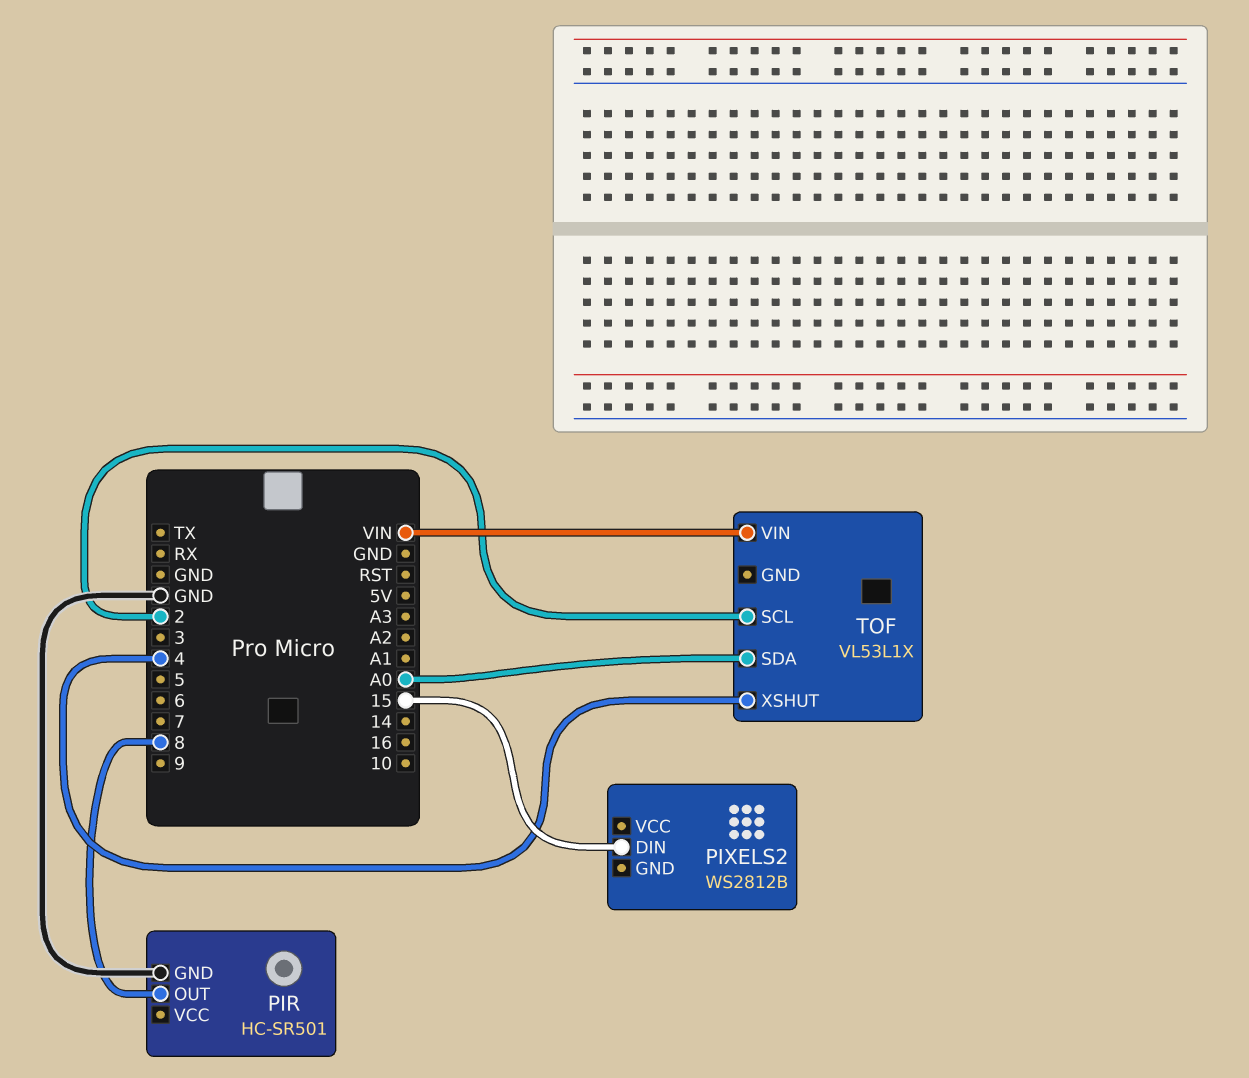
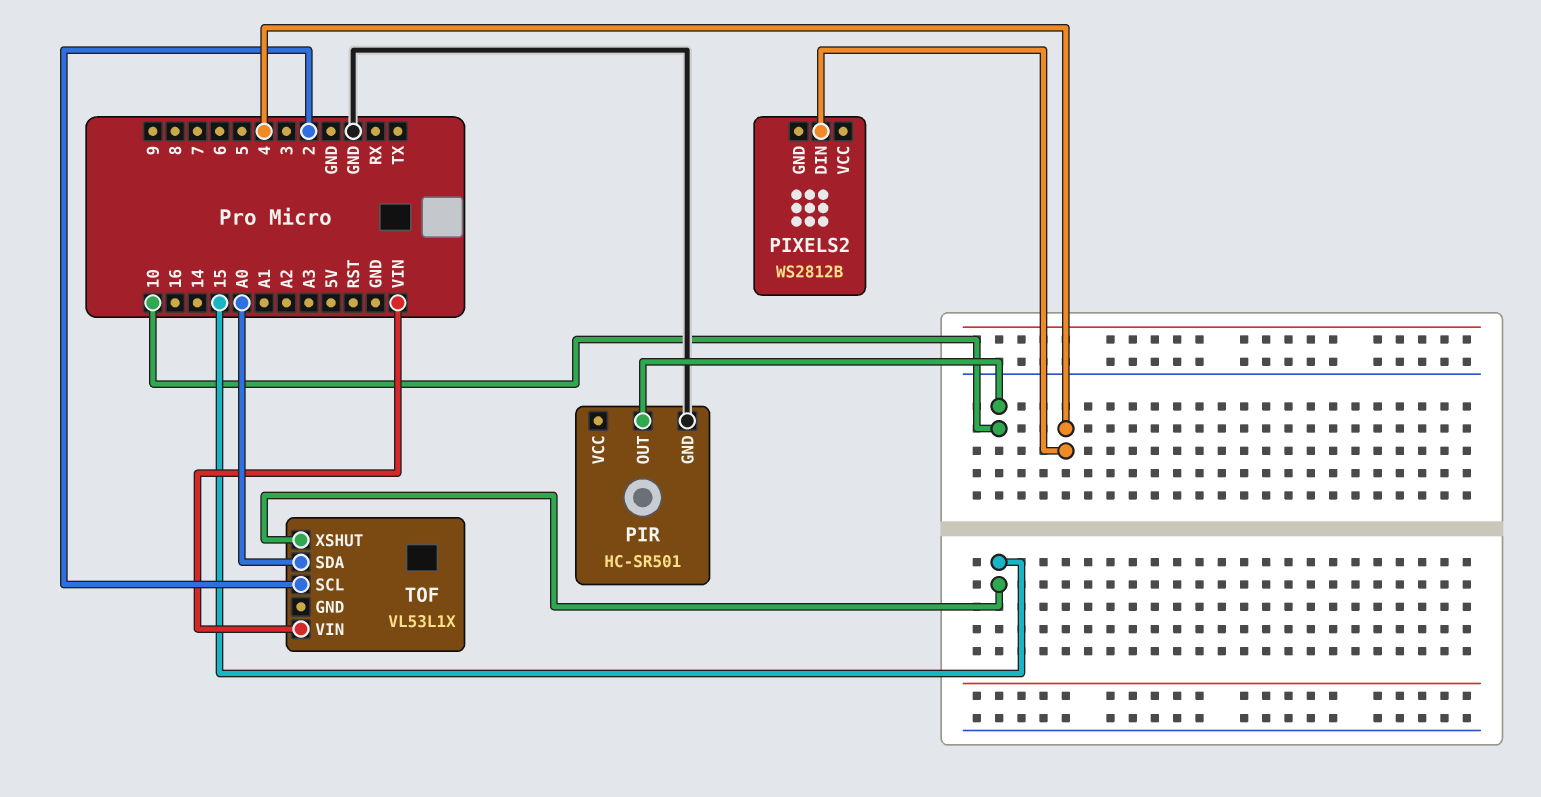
PIR pin OUT: 8 -> 10
PIXELS2 pin DIN: 15 -> 4
TOF pin XSHUT: 4 -> 15

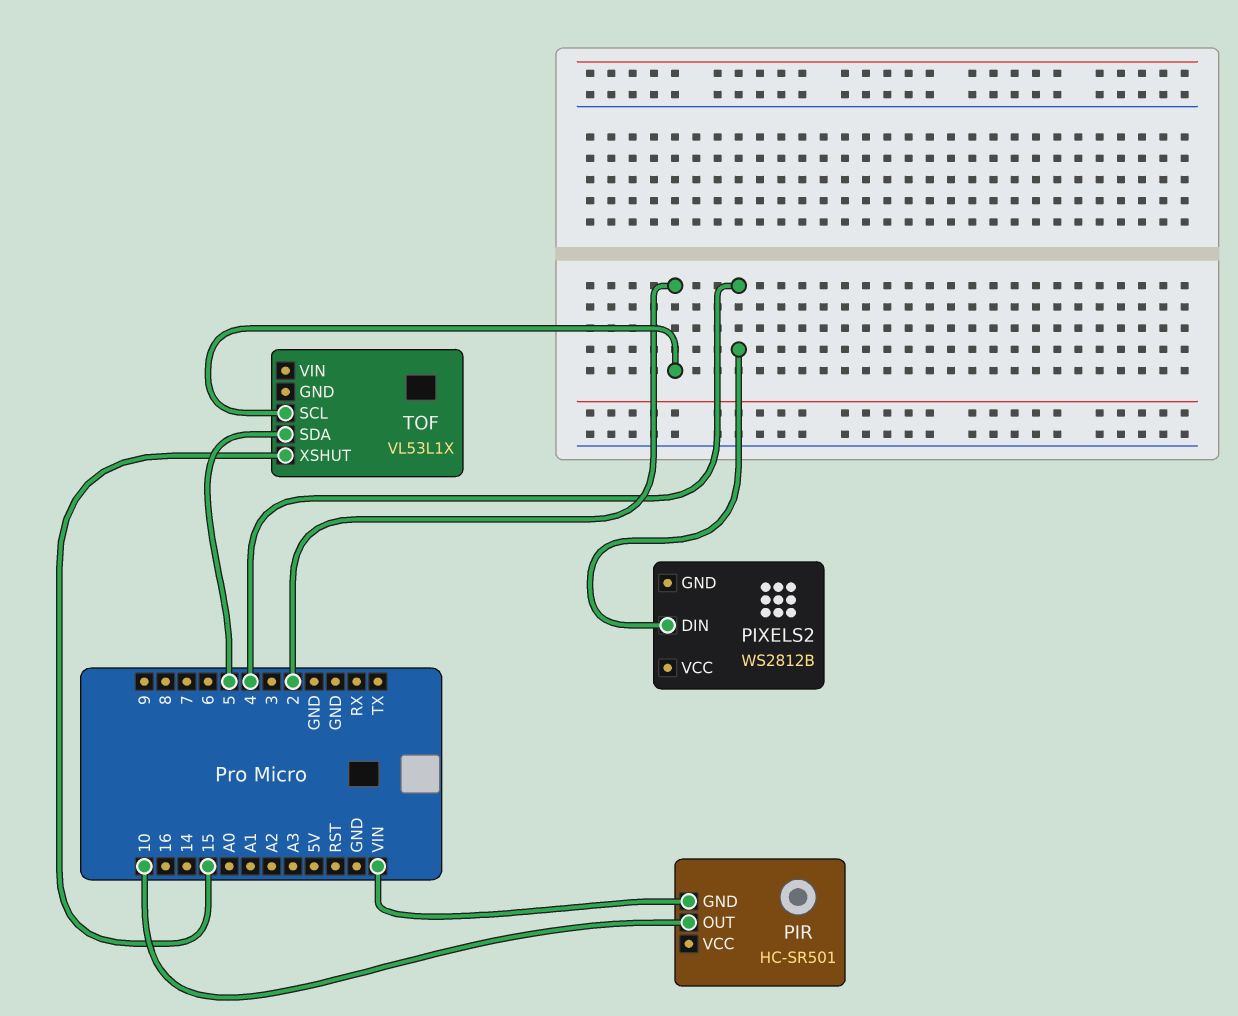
PIR pin GND: GND -> VIN
TOF pin SDA: A0 -> 5
TOF pin VIN: VIN -> none

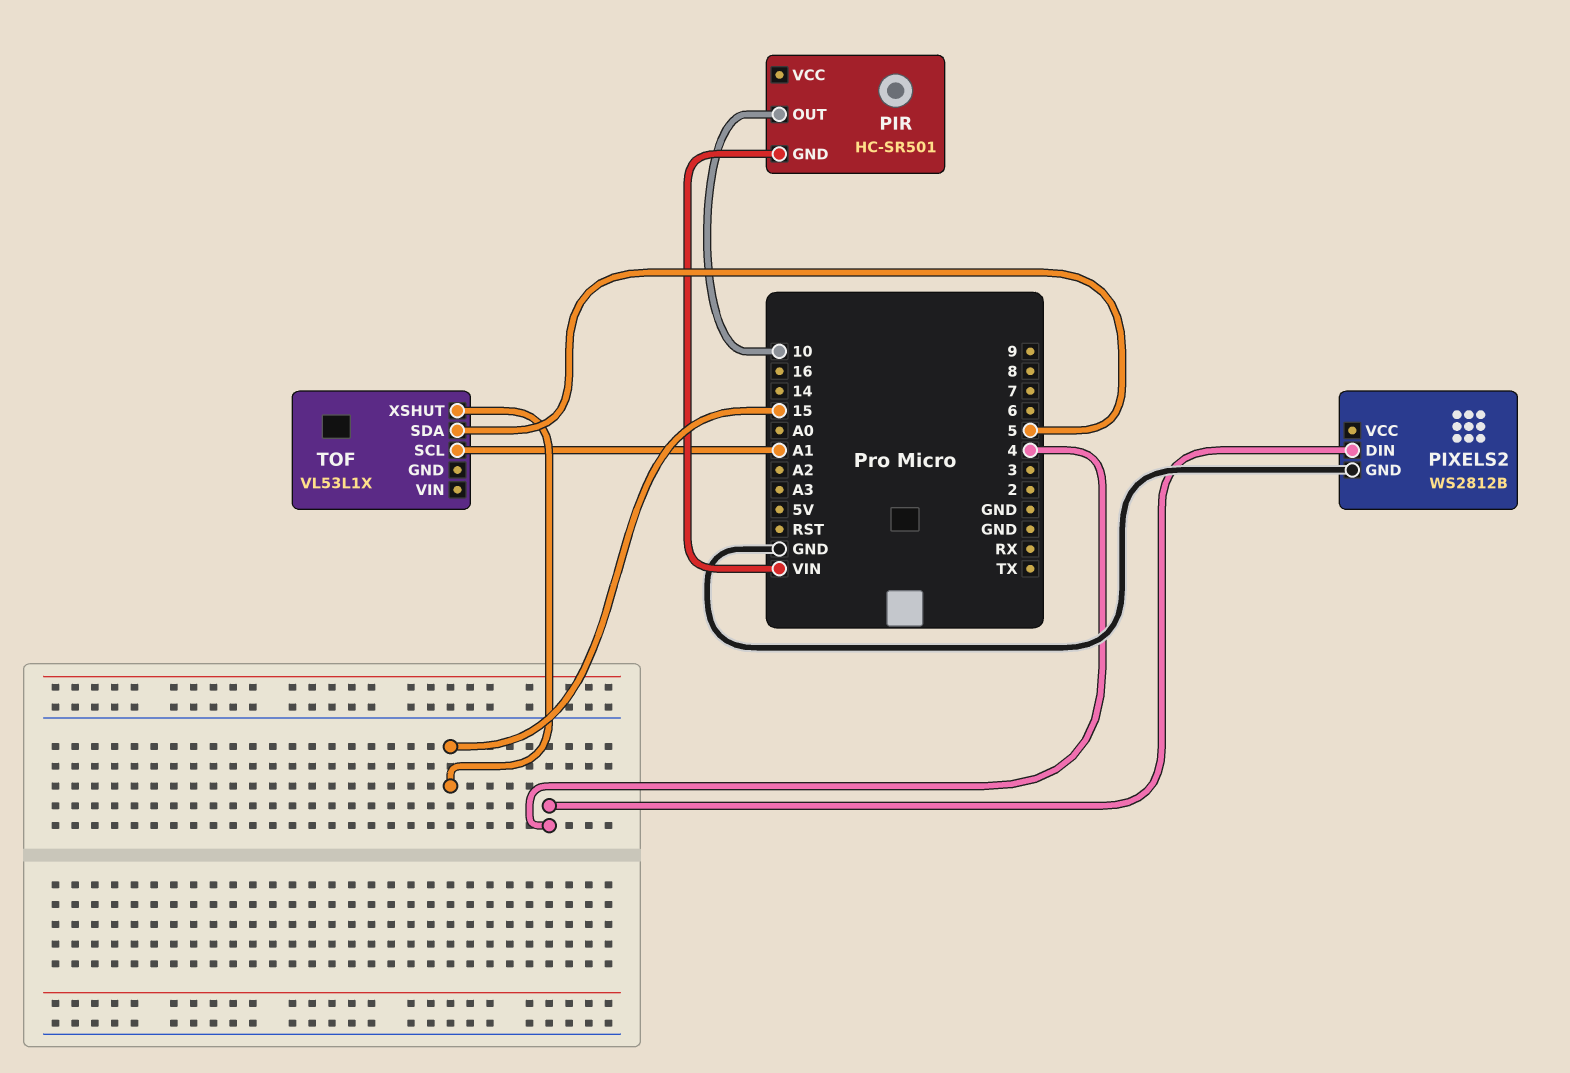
PIXELS2 pin GND: none -> GND
TOF pin SCL: 2 -> A1

